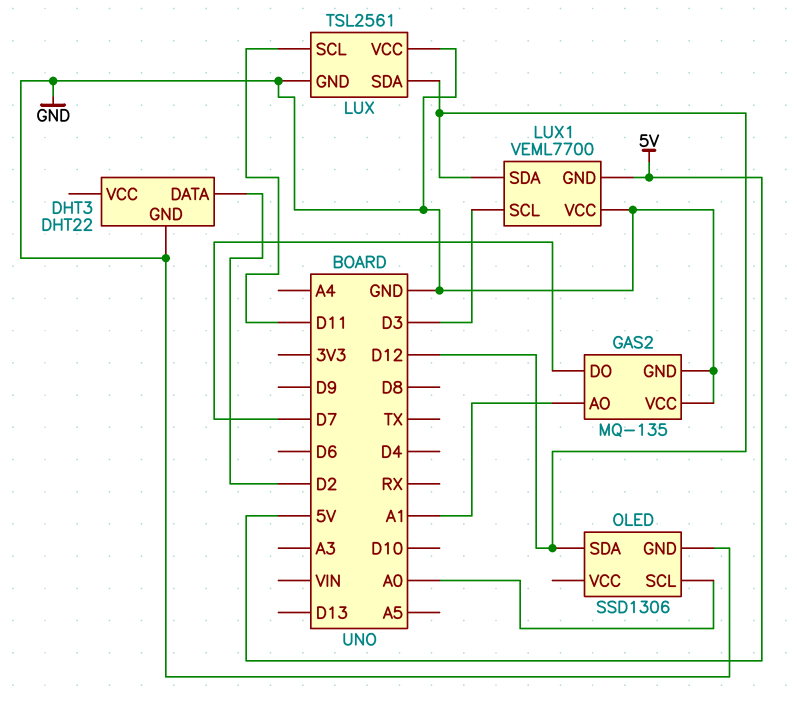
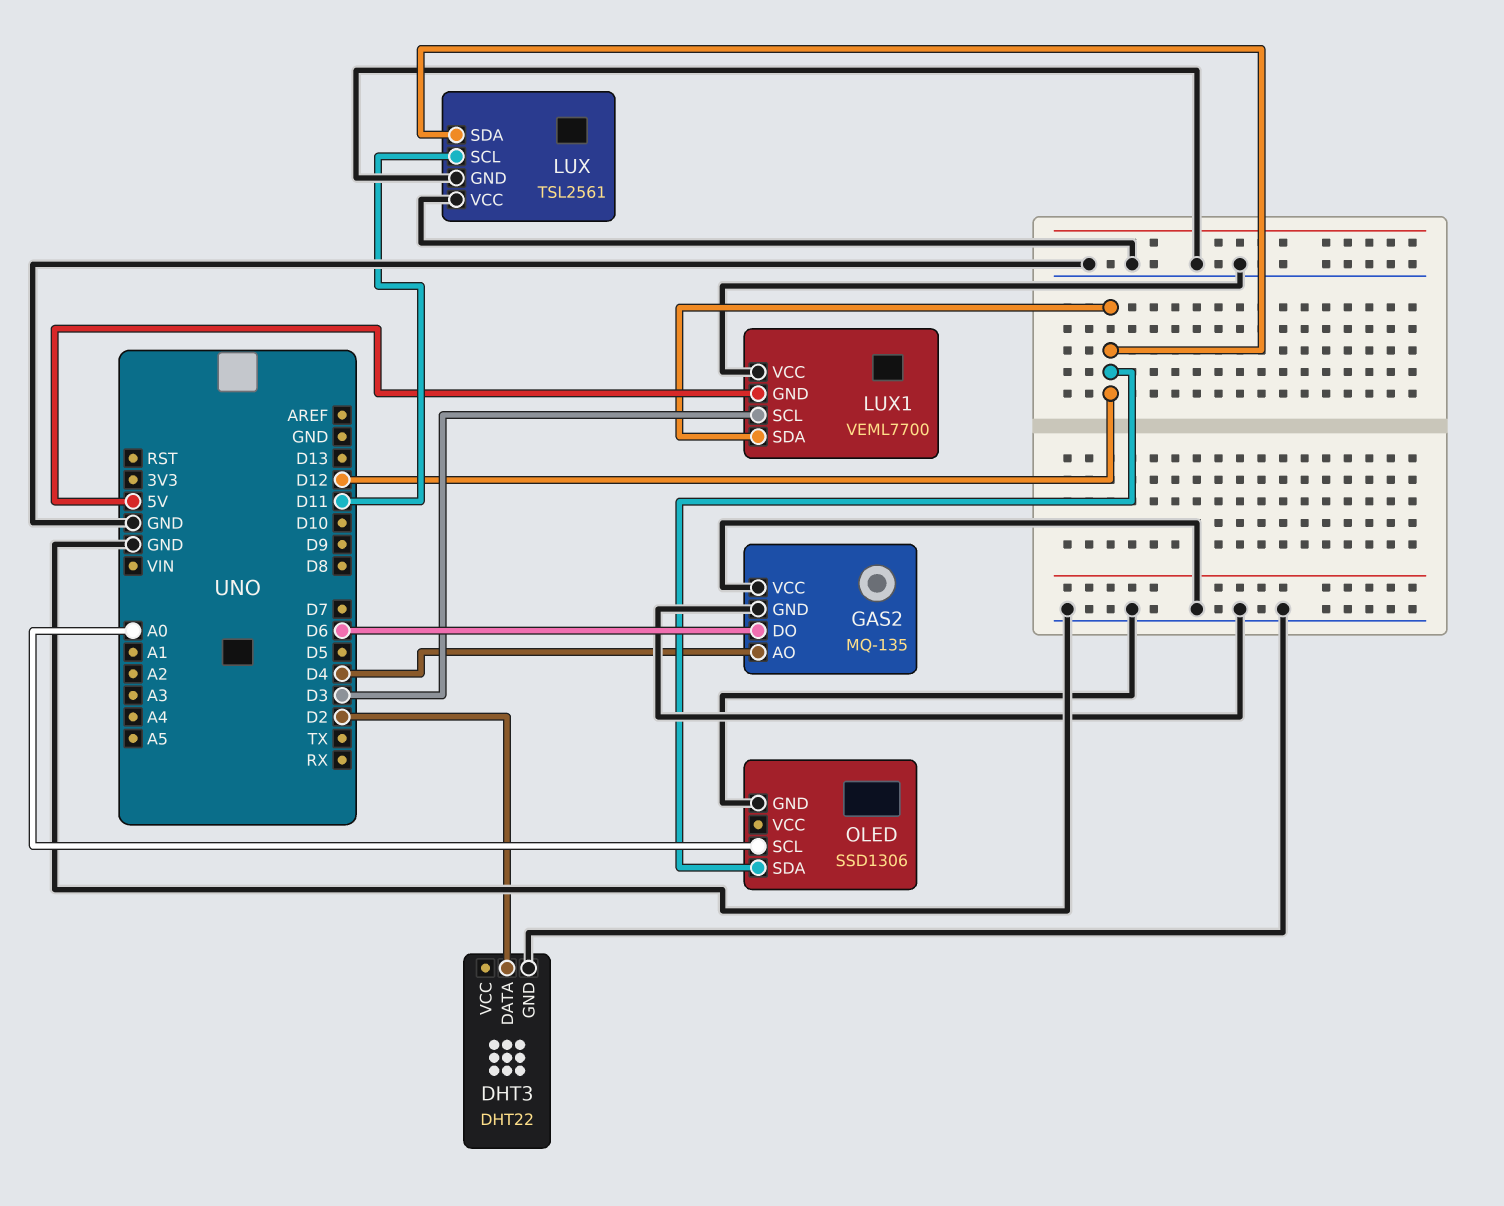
GAS2 pin AO: A1 -> D4
GAS2 pin DO: D7 -> D6

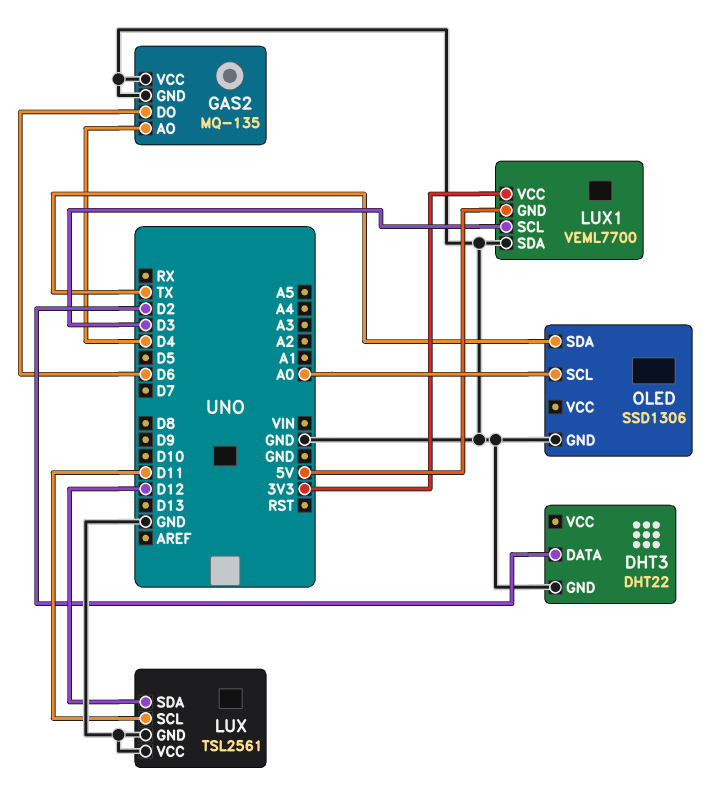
LUX1 pin SDA: D12 -> GND
LUX1 pin VCC: GND -> 3V3
OLED pin SDA: D12 -> TX

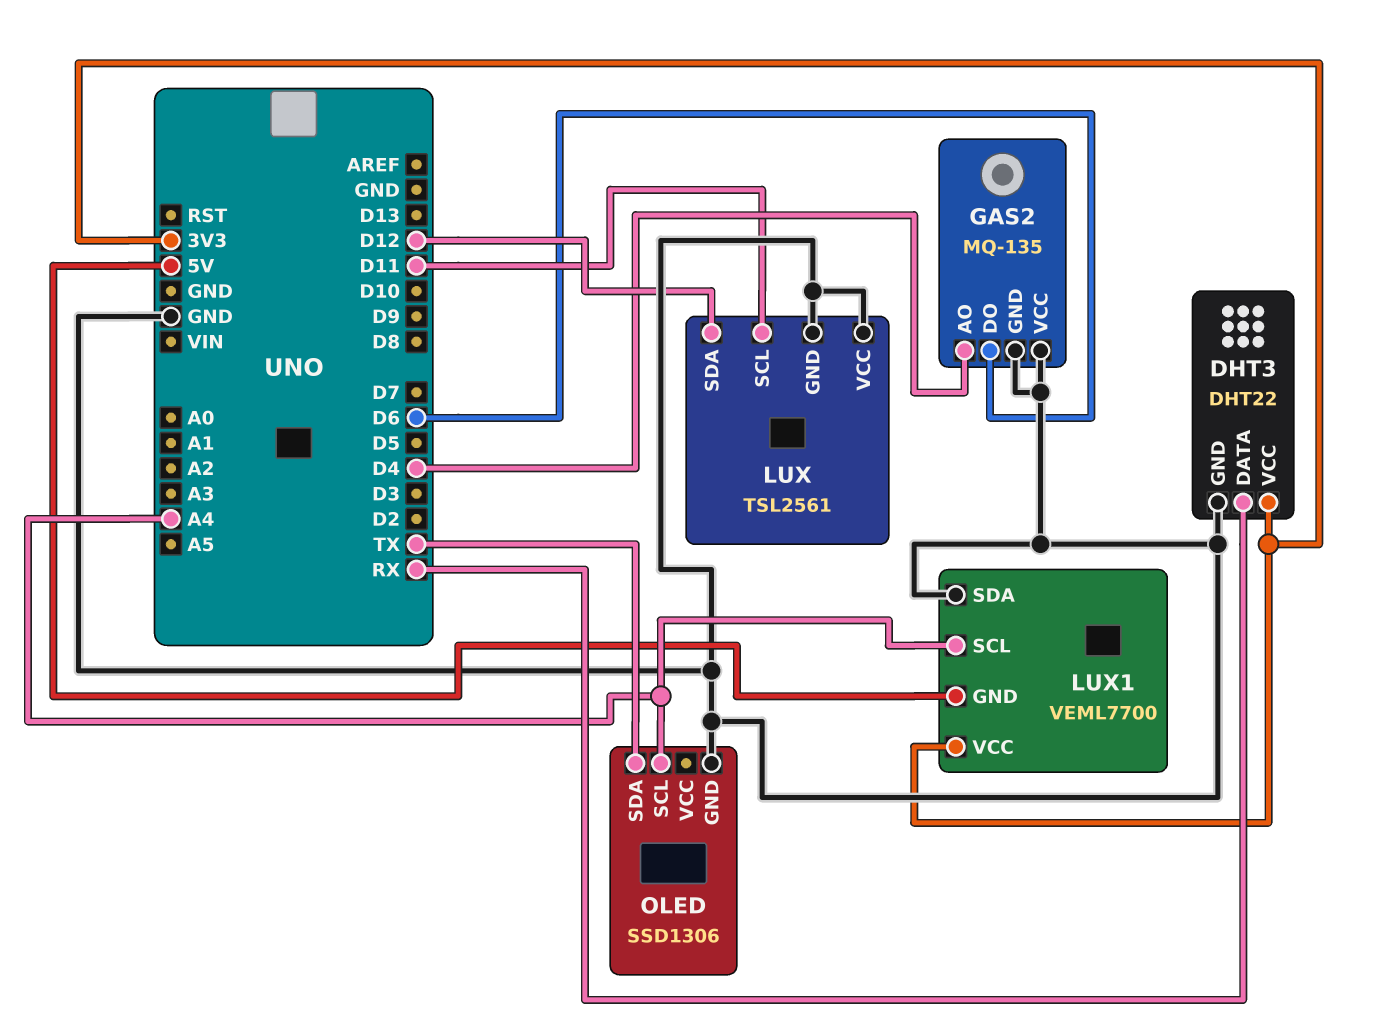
DHT3 pin DATA: D2 -> RX
DHT3 pin VCC: none -> 3V3
LUX1 pin SCL: D3 -> A4
OLED pin SCL: A0 -> A4

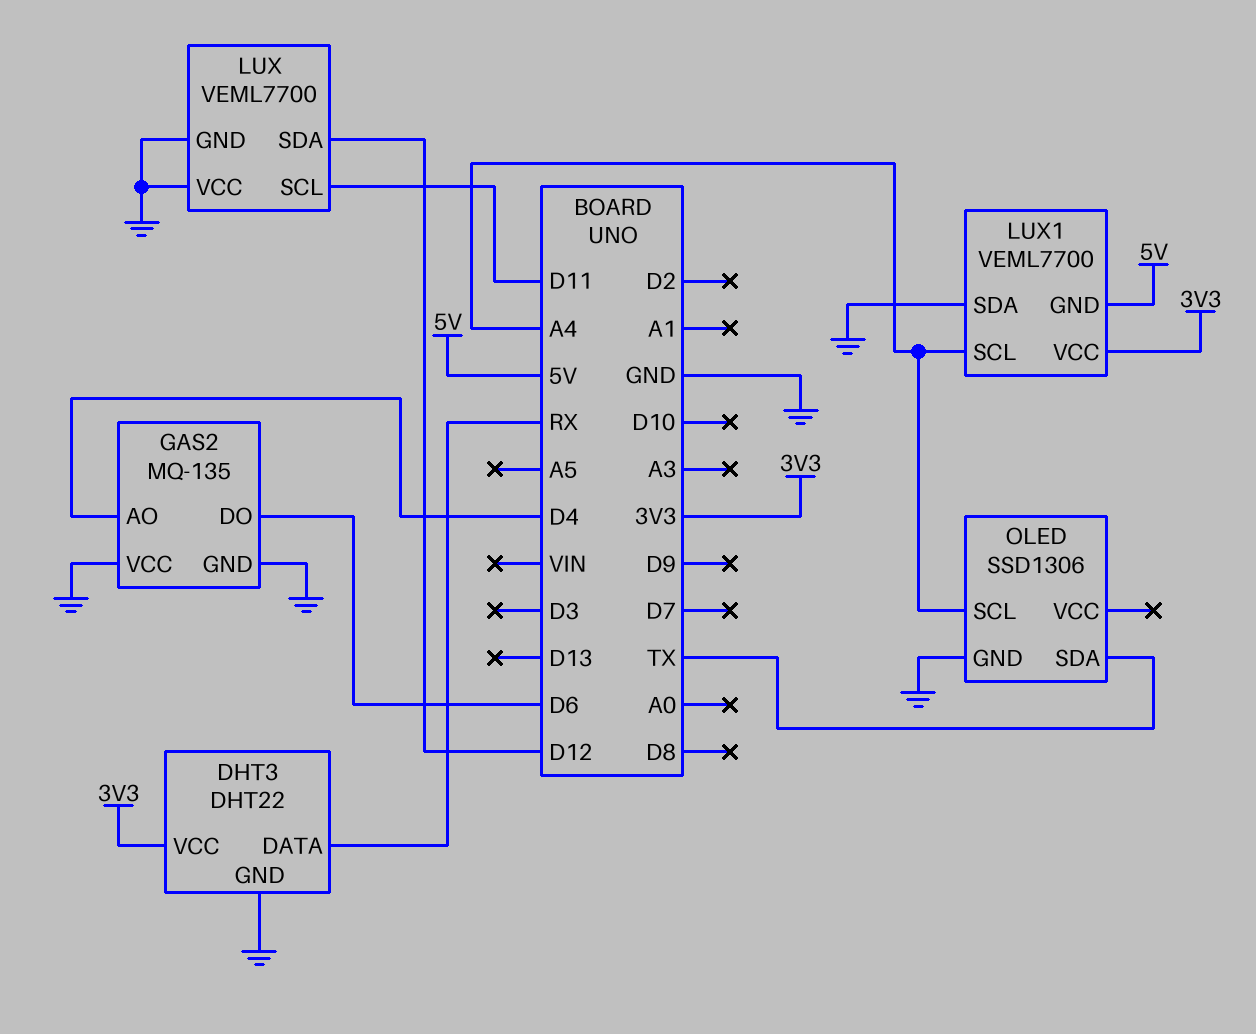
LUX: TSL2561 -> VEML7700

